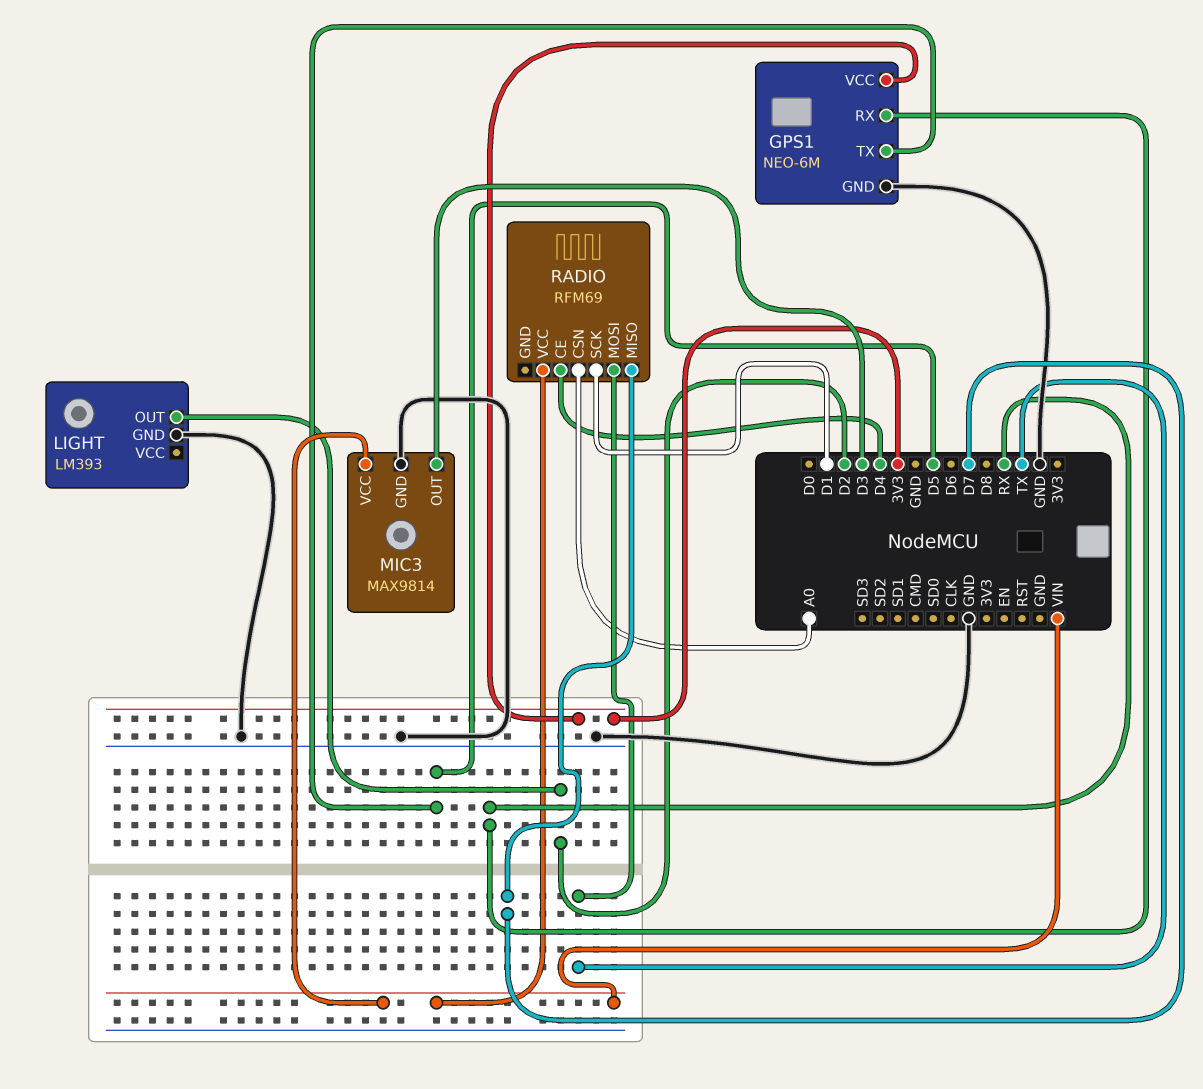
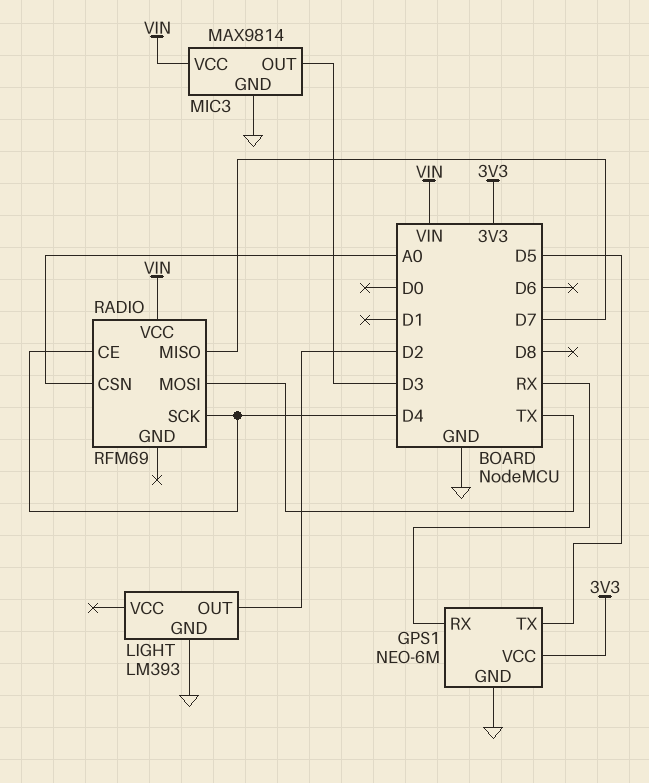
RADIO pin SCK: D1 -> D4

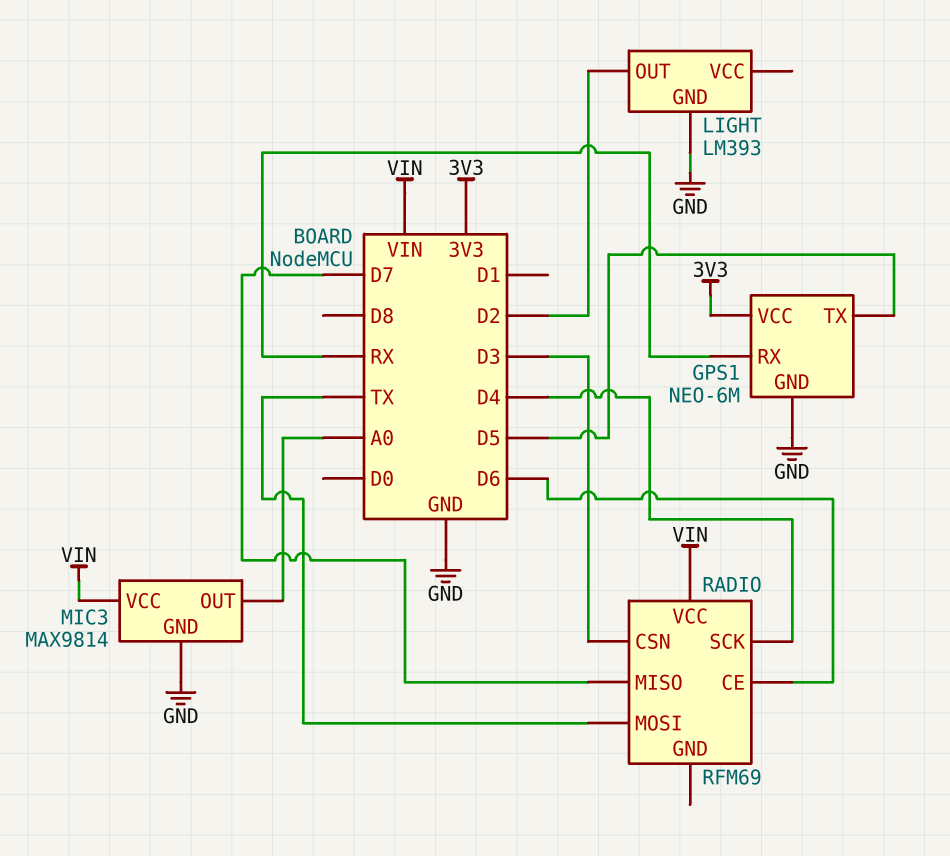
MIC3 pin OUT: D3 -> A0
RADIO pin CE: D4 -> D6
RADIO pin CSN: A0 -> D3

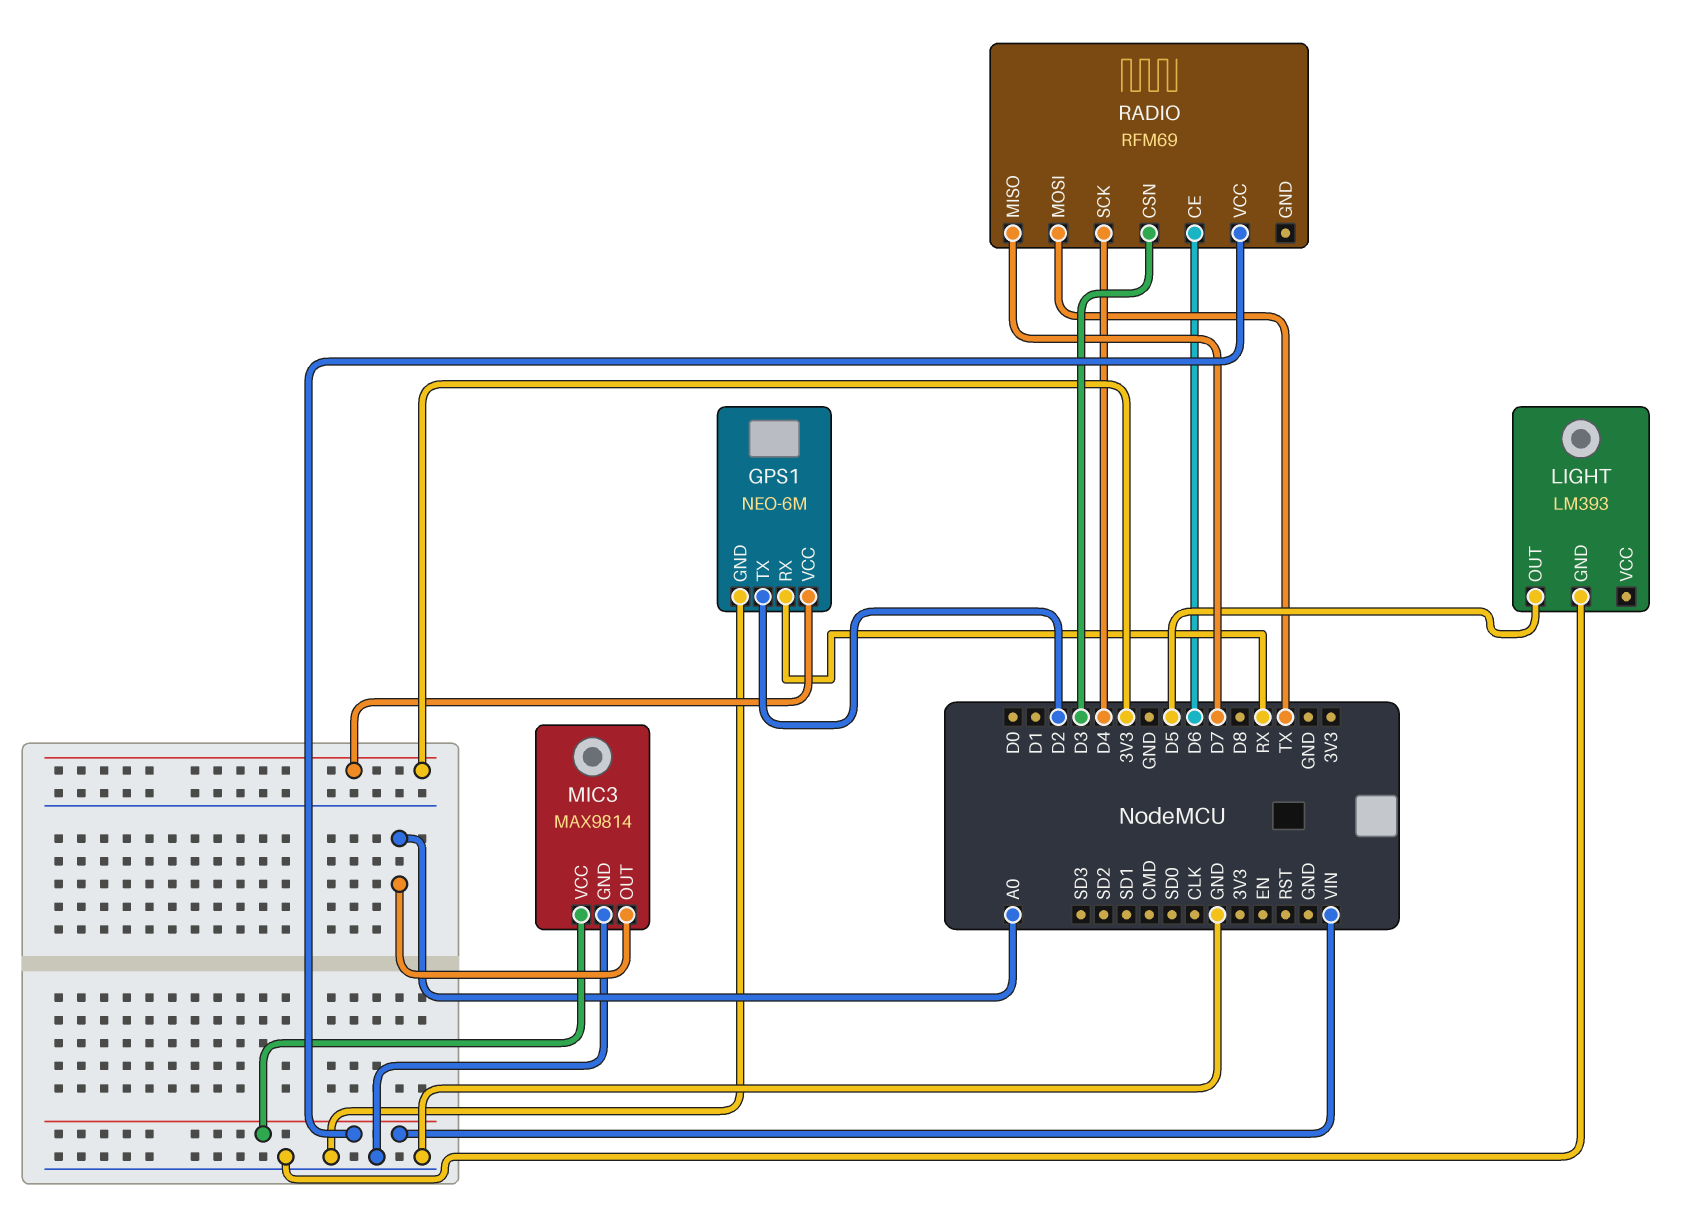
GPS1 pin TX: D5 -> D2
LIGHT pin OUT: D2 -> D5

